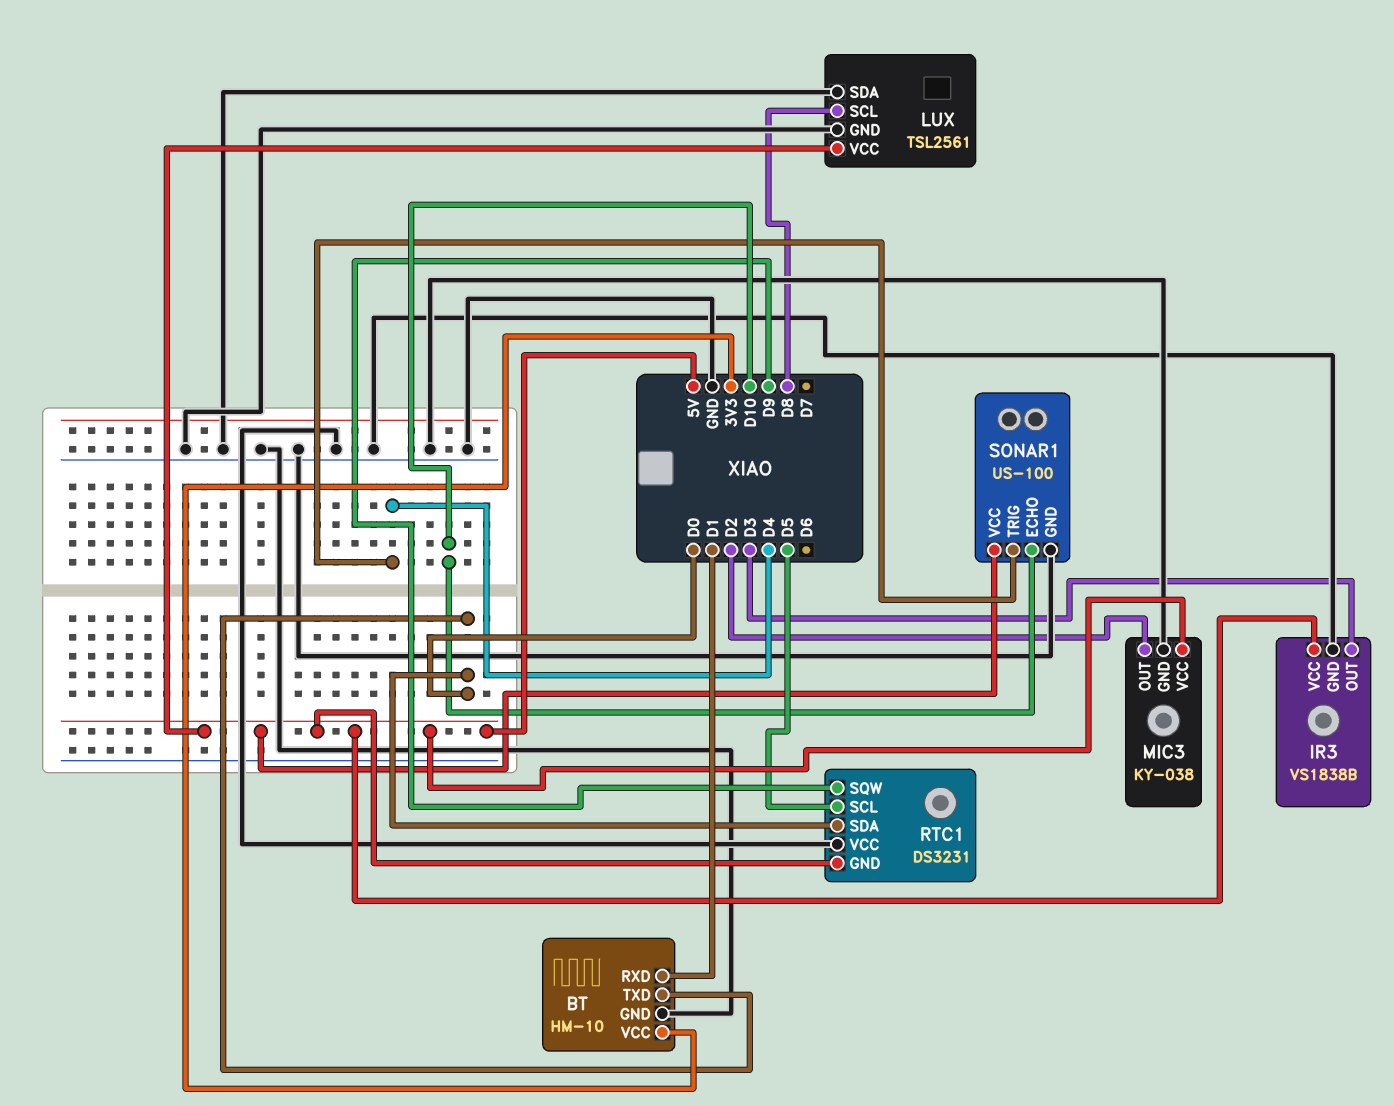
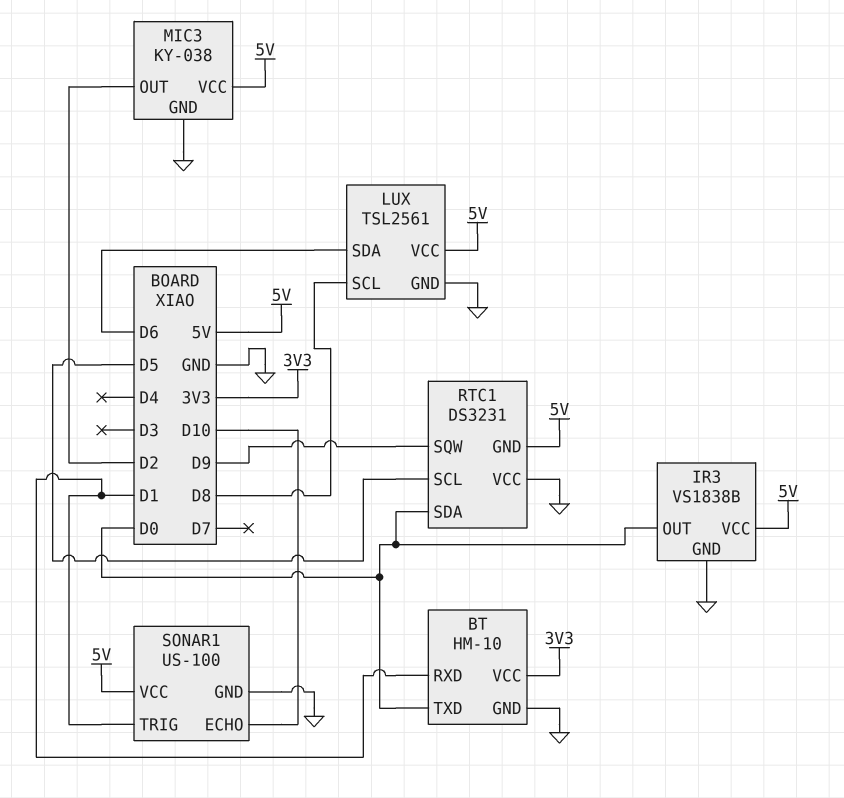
IR3 pin OUT: D3 -> D0
LUX pin SDA: GND -> D6
SONAR1 pin TRIG: D4 -> D1

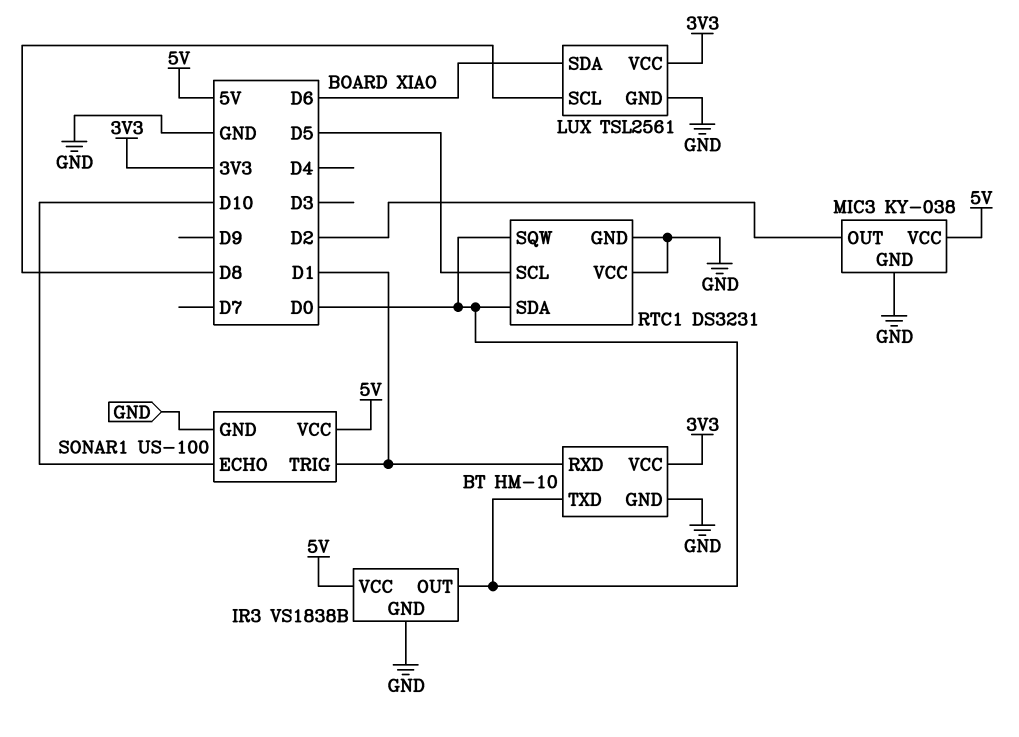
LUX pin VCC: 5V -> 3V3
RTC1 pin GND: 5V -> GND
RTC1 pin SQW: D9 -> D0

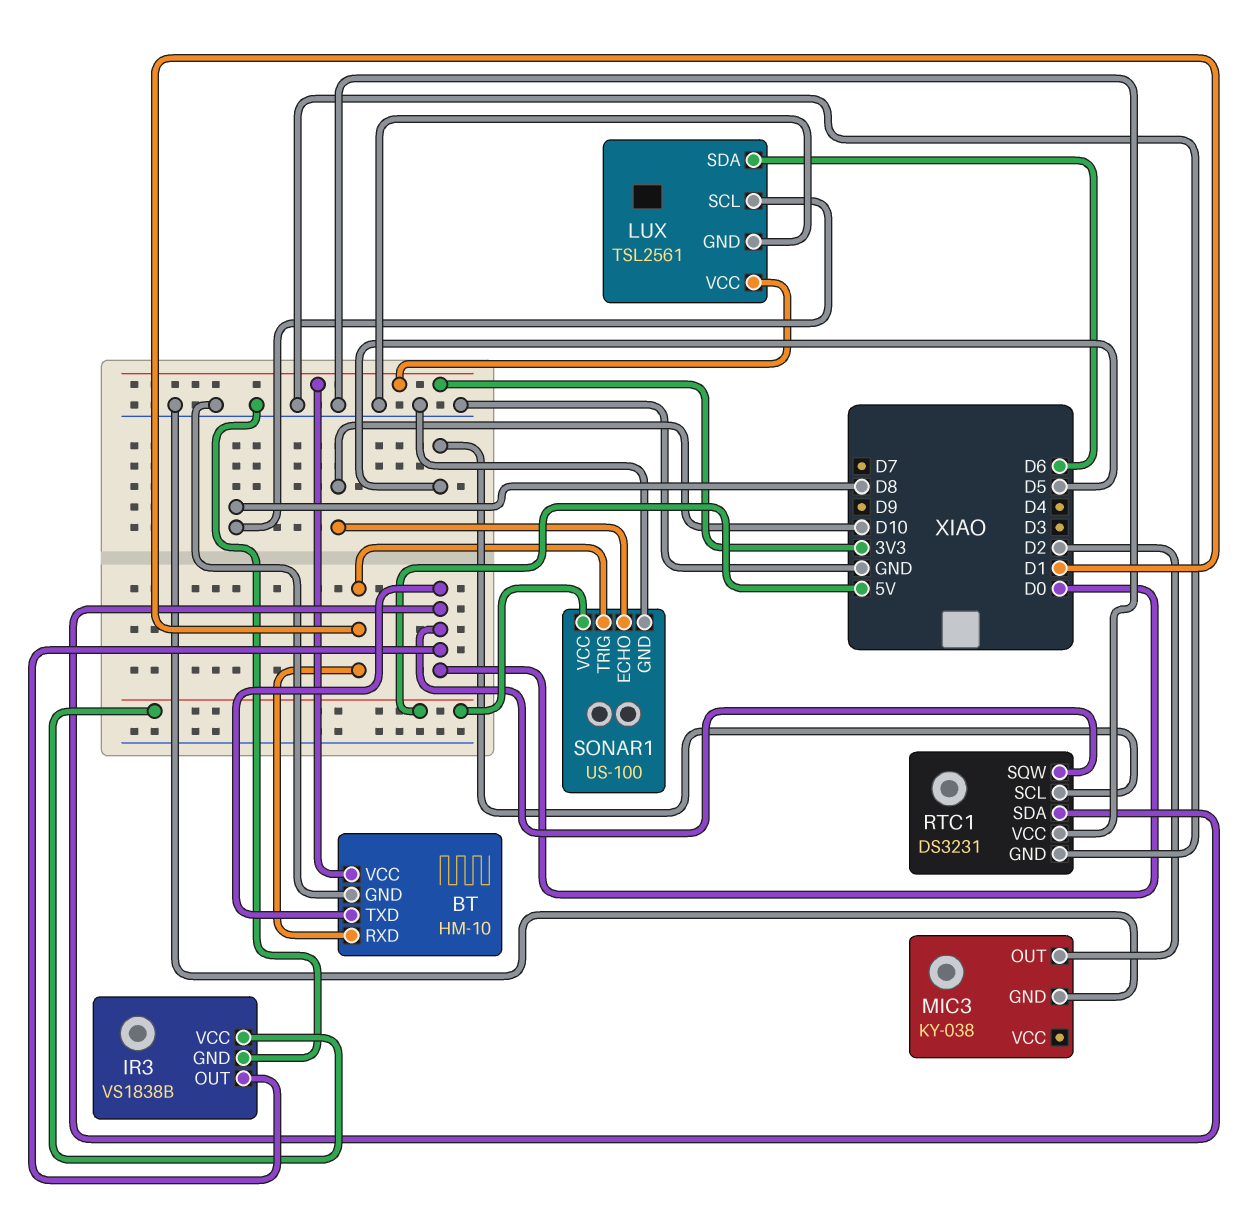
MIC3 pin VCC: 5V -> none

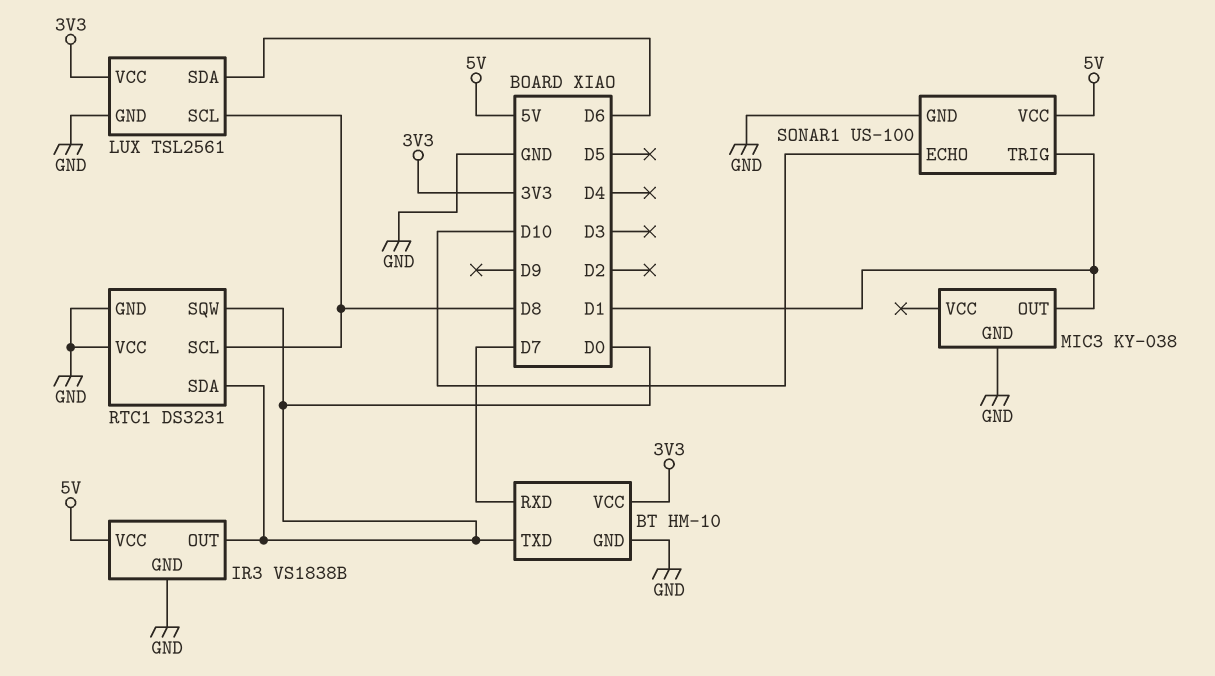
BT pin RXD: D1 -> D7
MIC3 pin OUT: D2 -> D1
RTC1 pin SCL: D5 -> D8

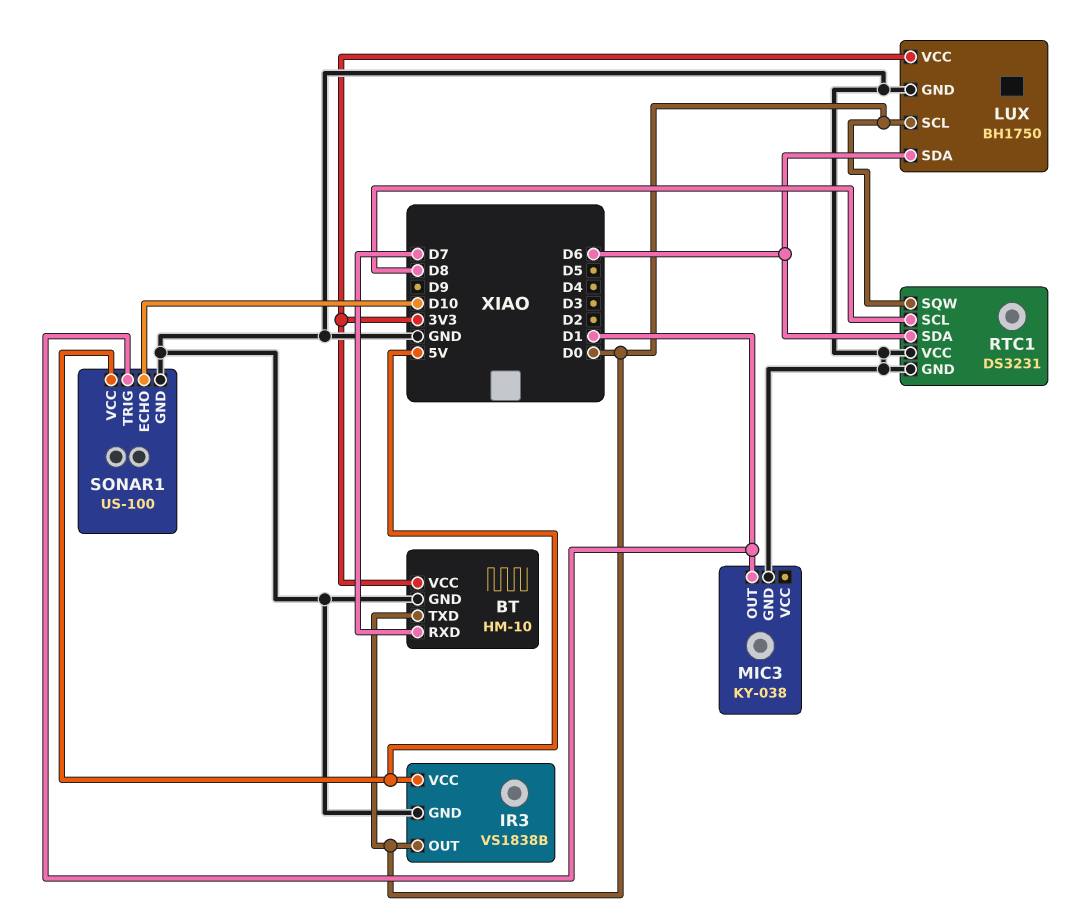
LUX: TSL2561 -> BH1750
LUX pin SCL: D8 -> D0
RTC1 pin SDA: D0 -> D6

